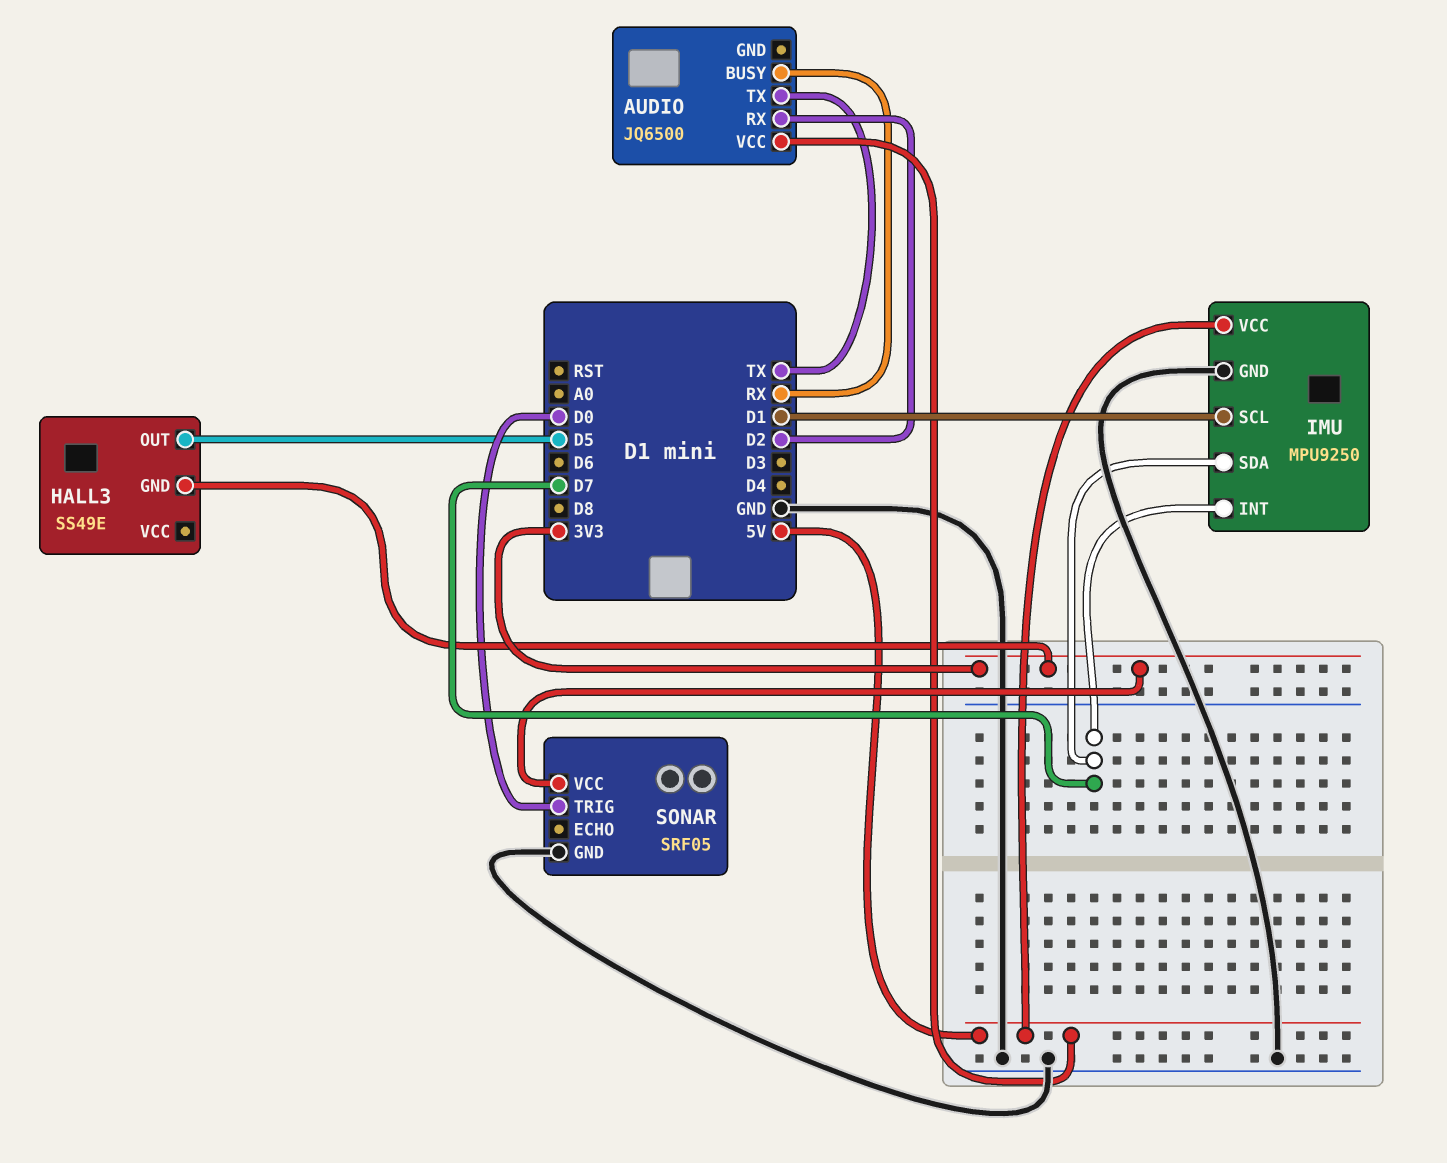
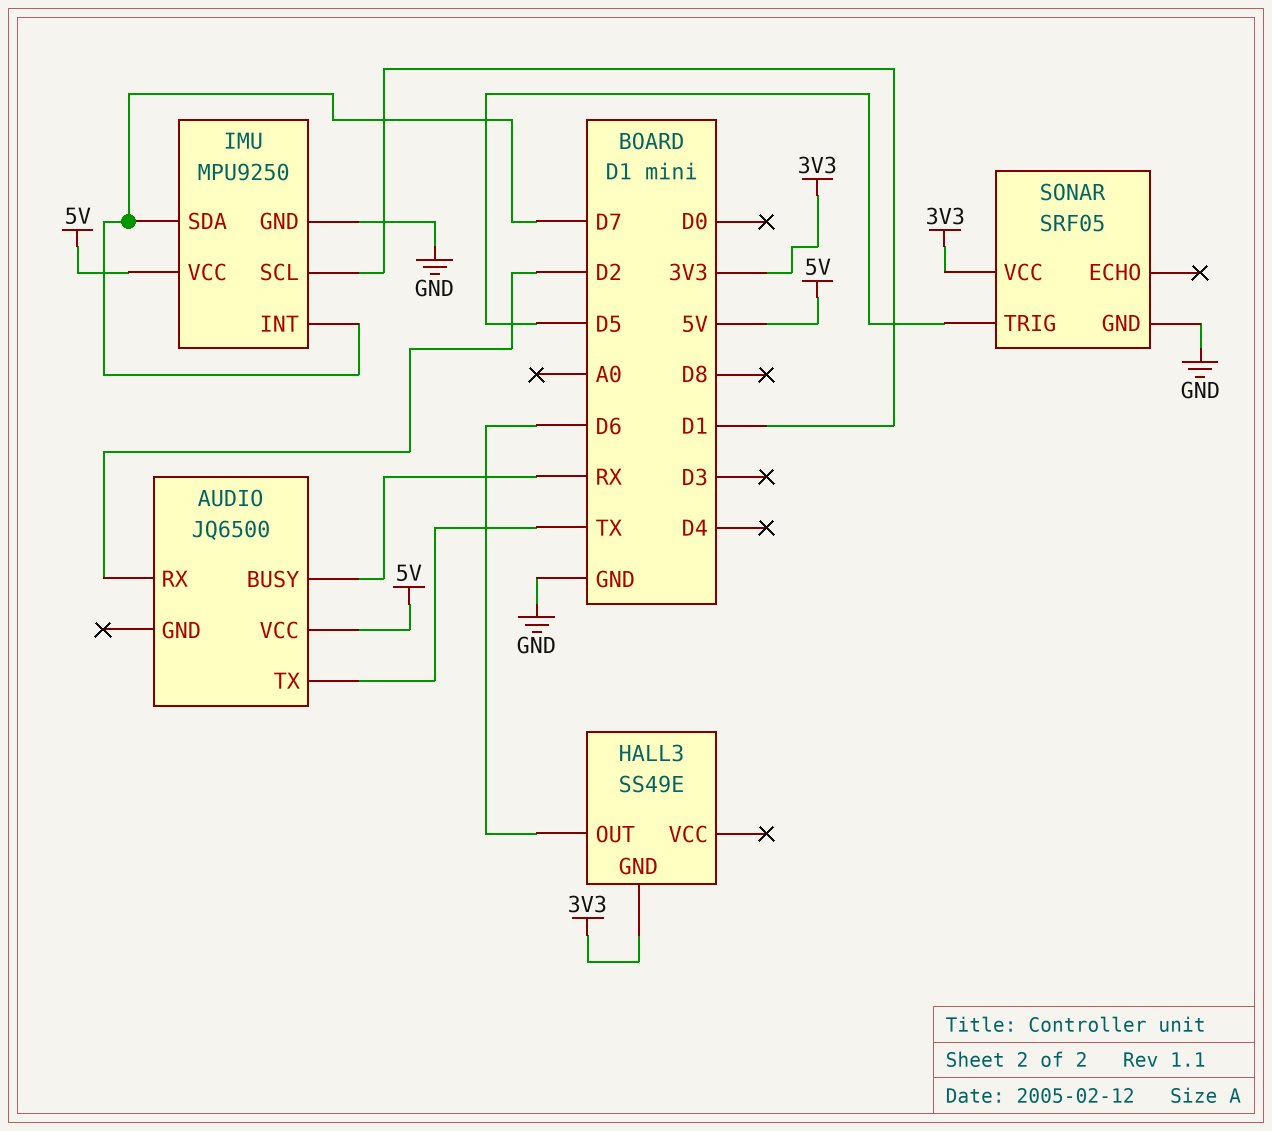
HALL3 pin OUT: D5 -> D6
SONAR pin TRIG: D0 -> D5

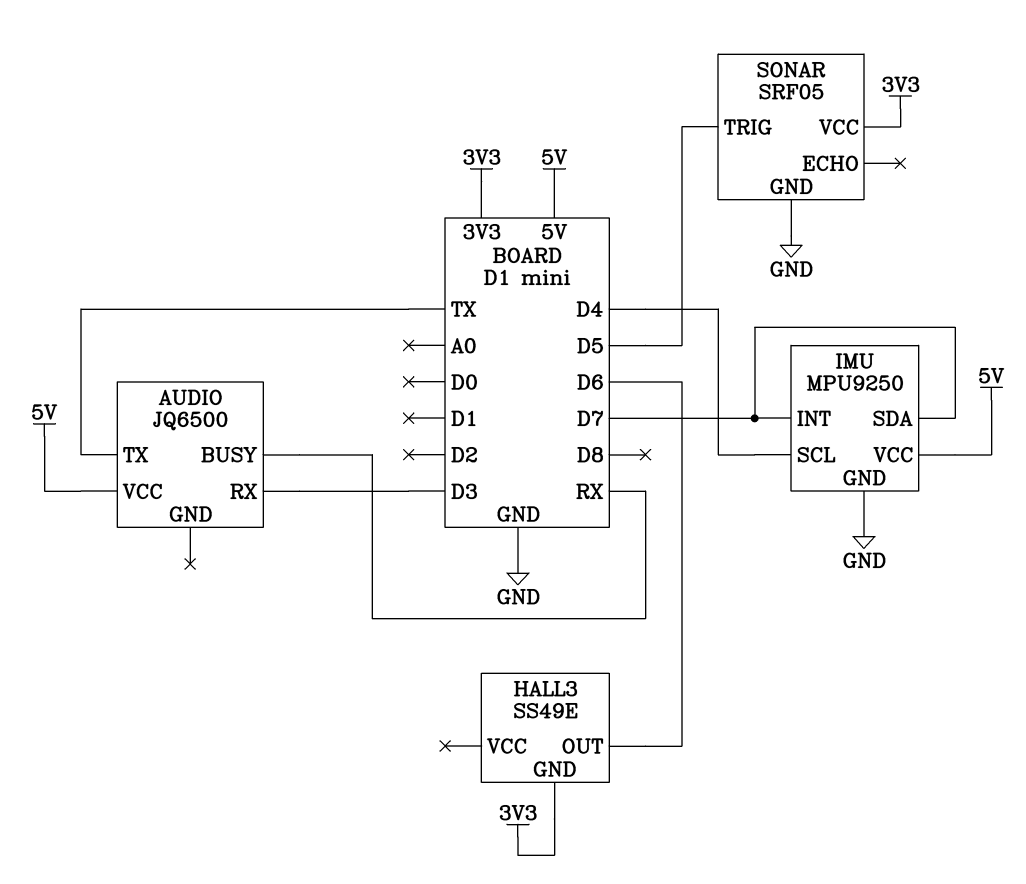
AUDIO pin RX: D2 -> D3
IMU pin SCL: D1 -> D4

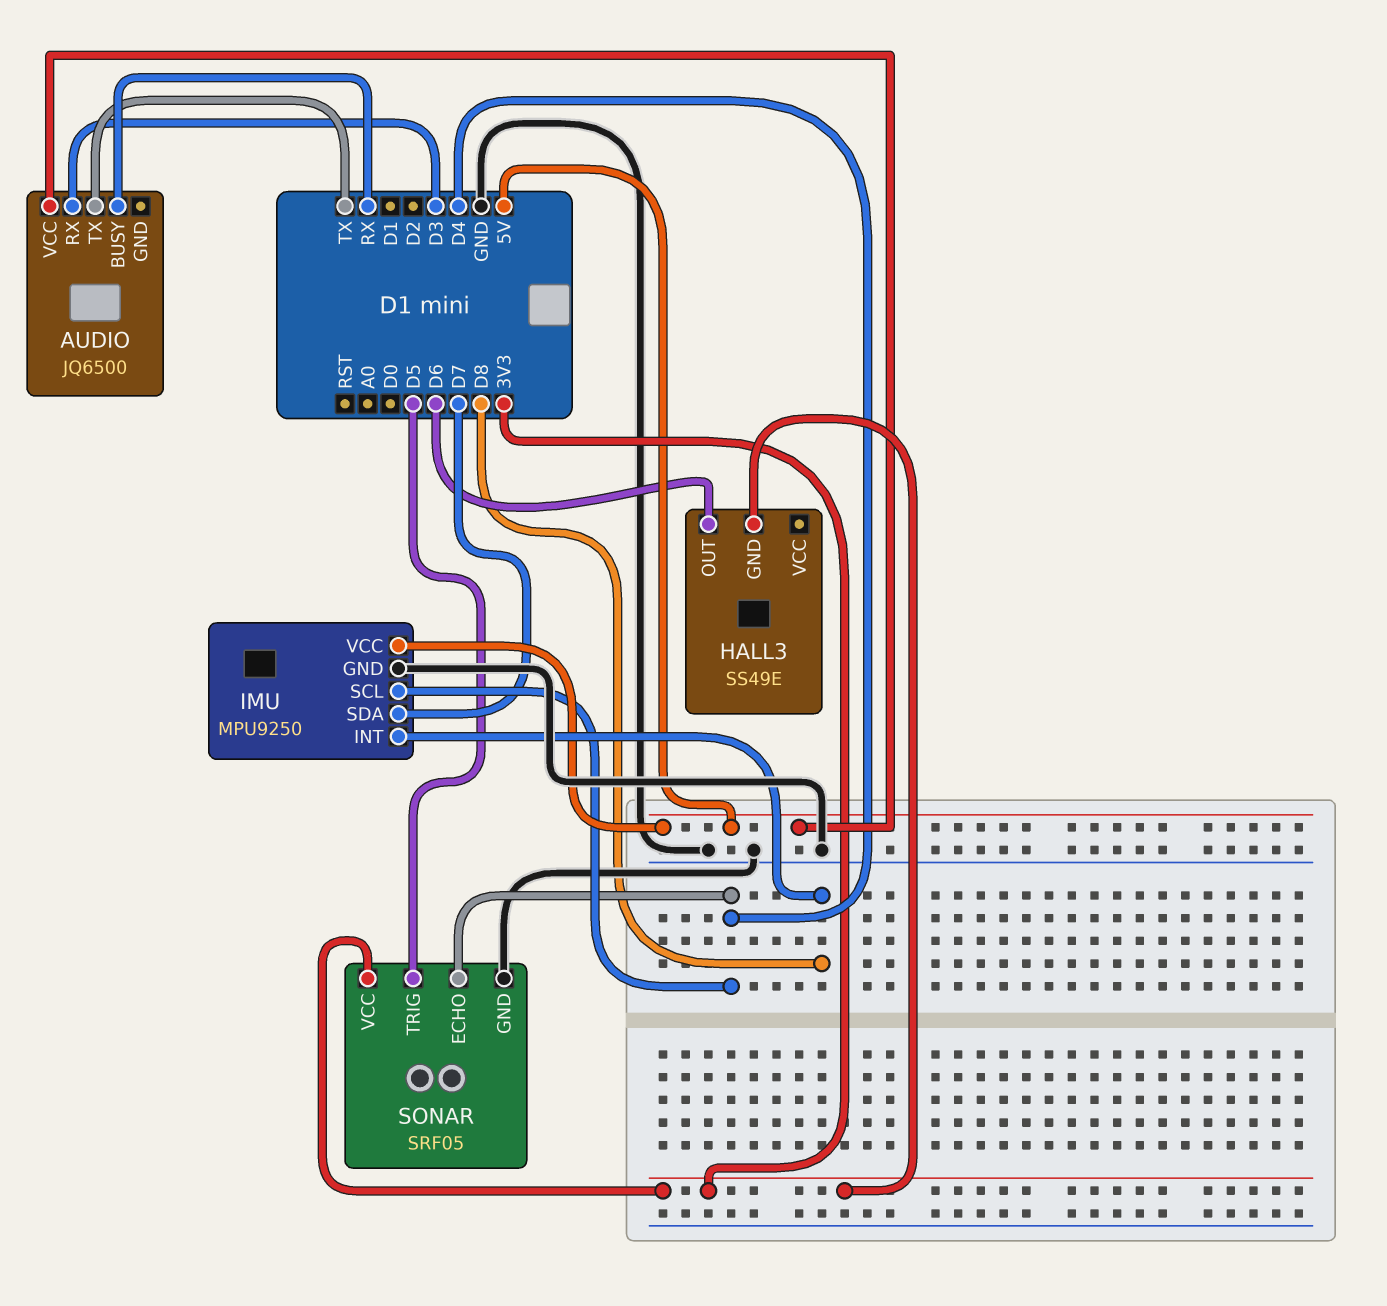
IMU pin INT: D7 -> D8
SONAR pin ECHO: none -> D4

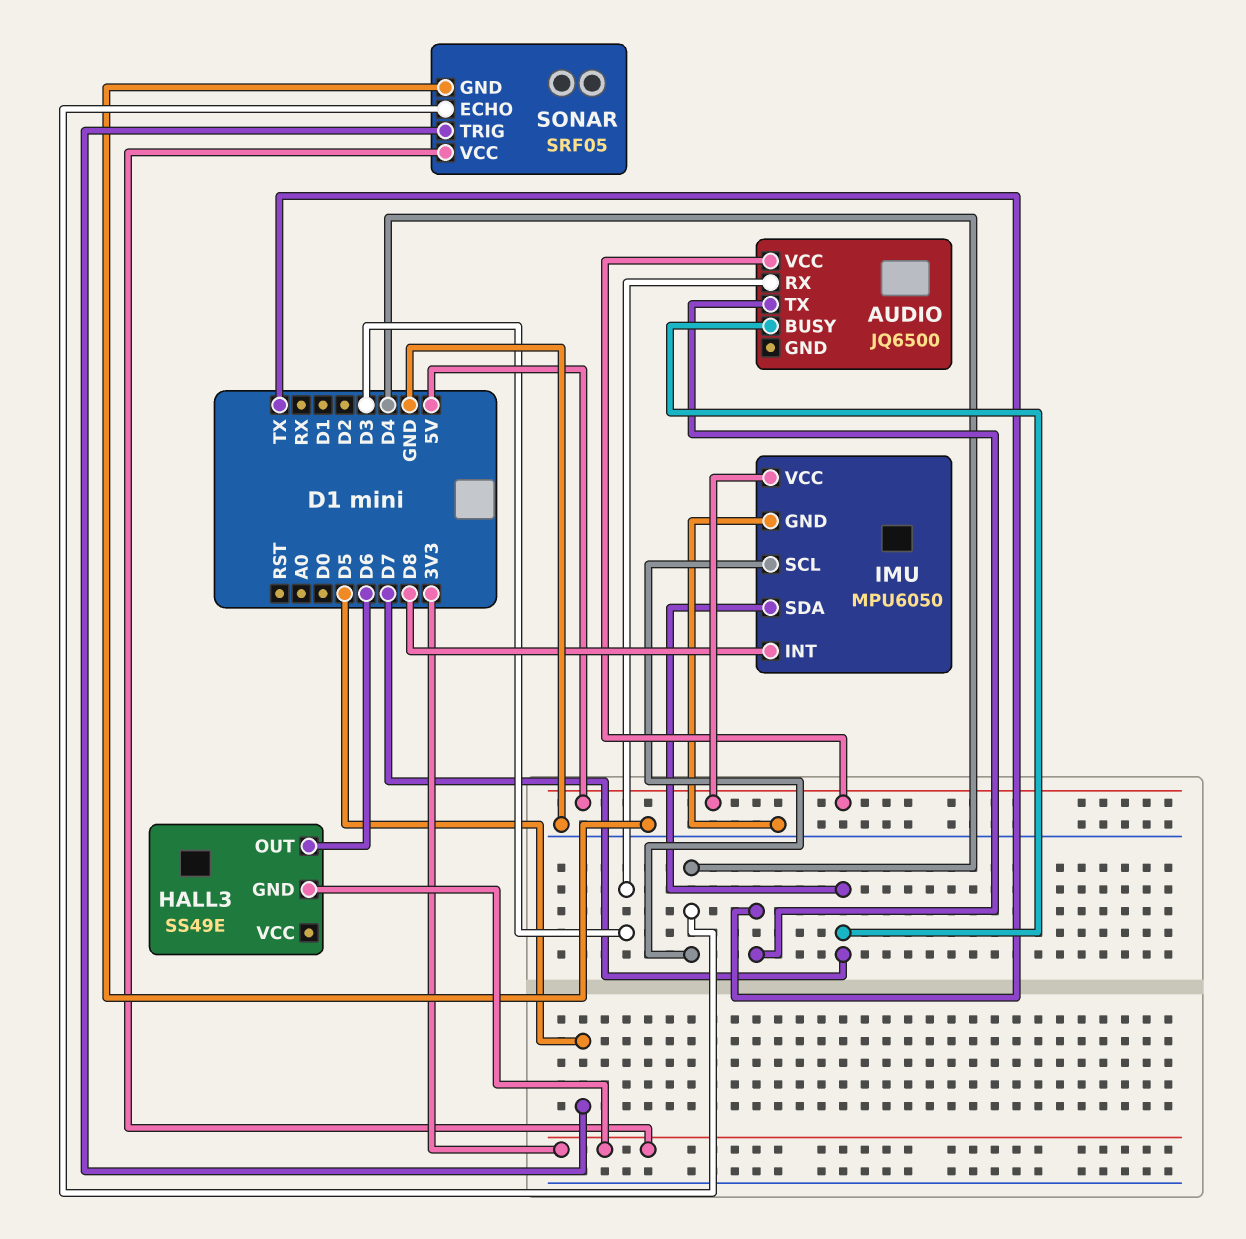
AUDIO pin BUSY: RX -> D7
IMU: MPU9250 -> MPU6050

